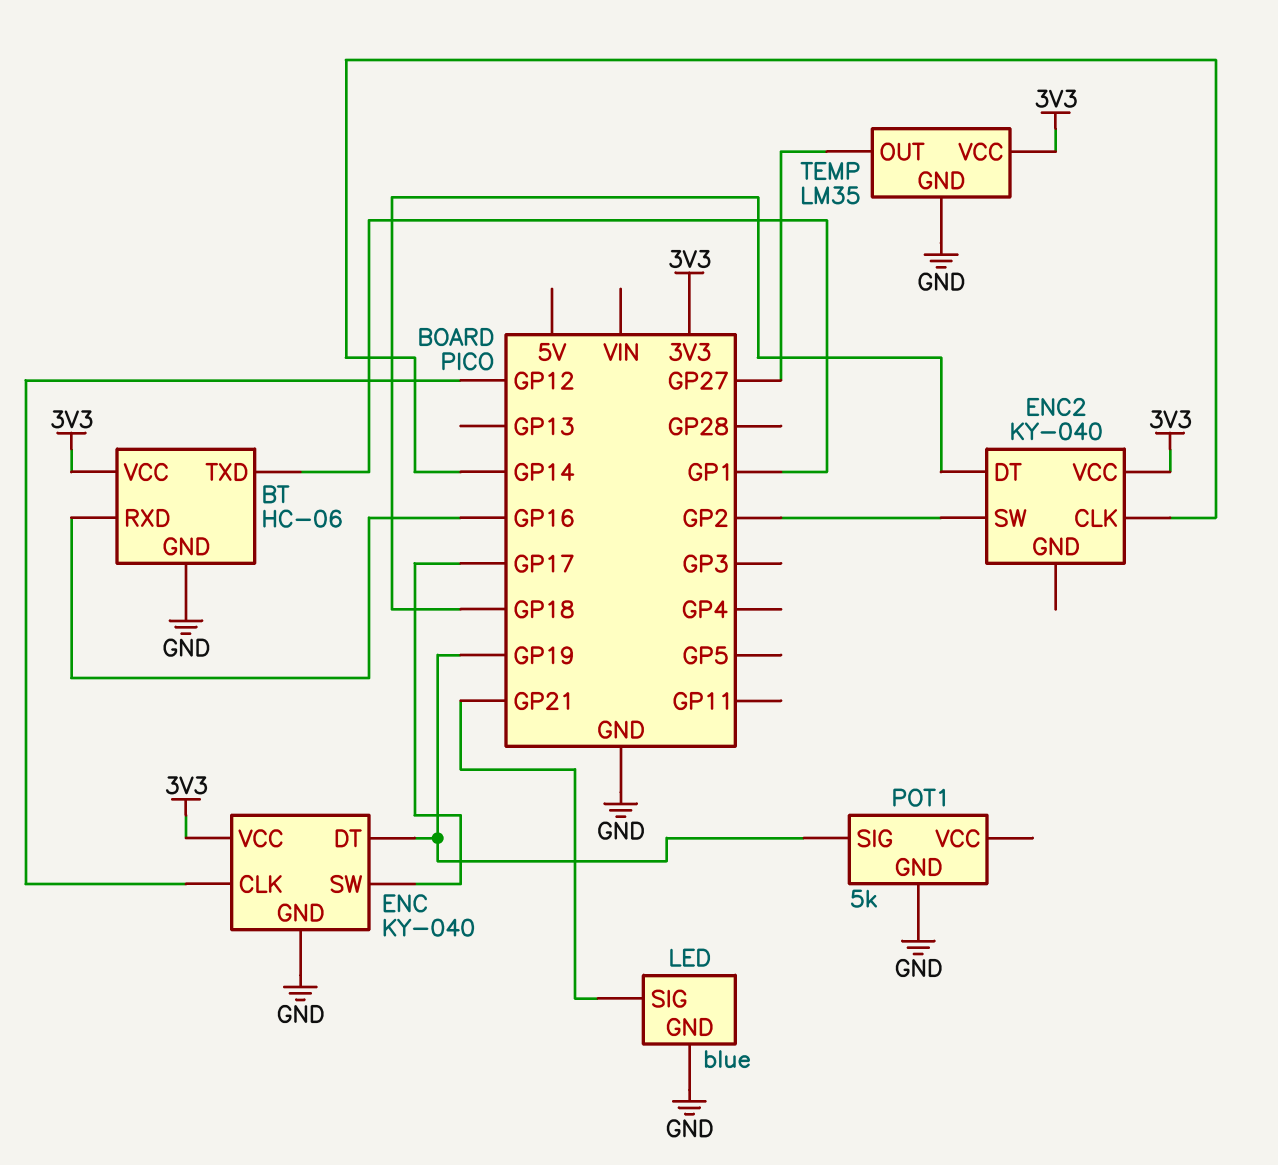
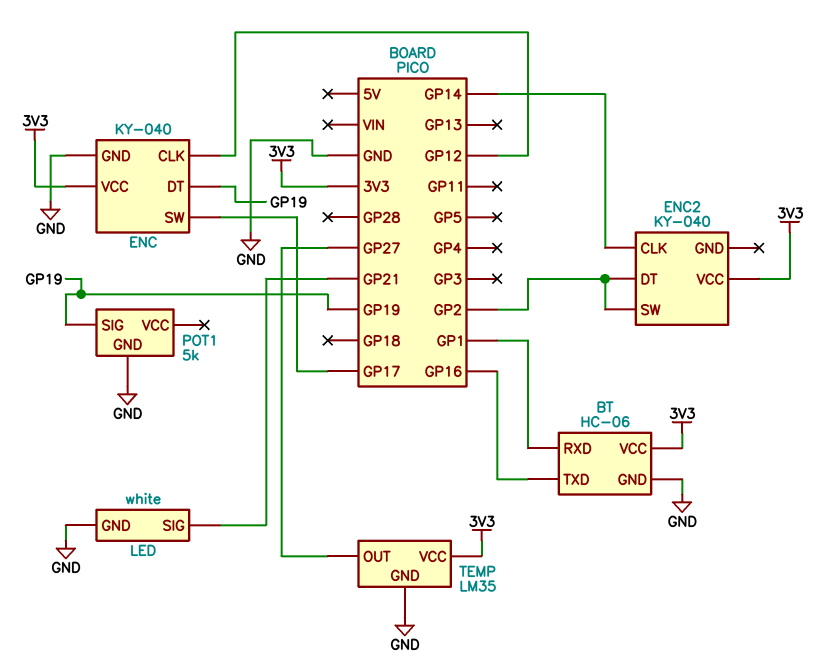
BT pin RXD: GP16 -> GP1
BT pin TXD: GP1 -> GP16
ENC2 pin DT: GP18 -> GP2
LED: blue -> white

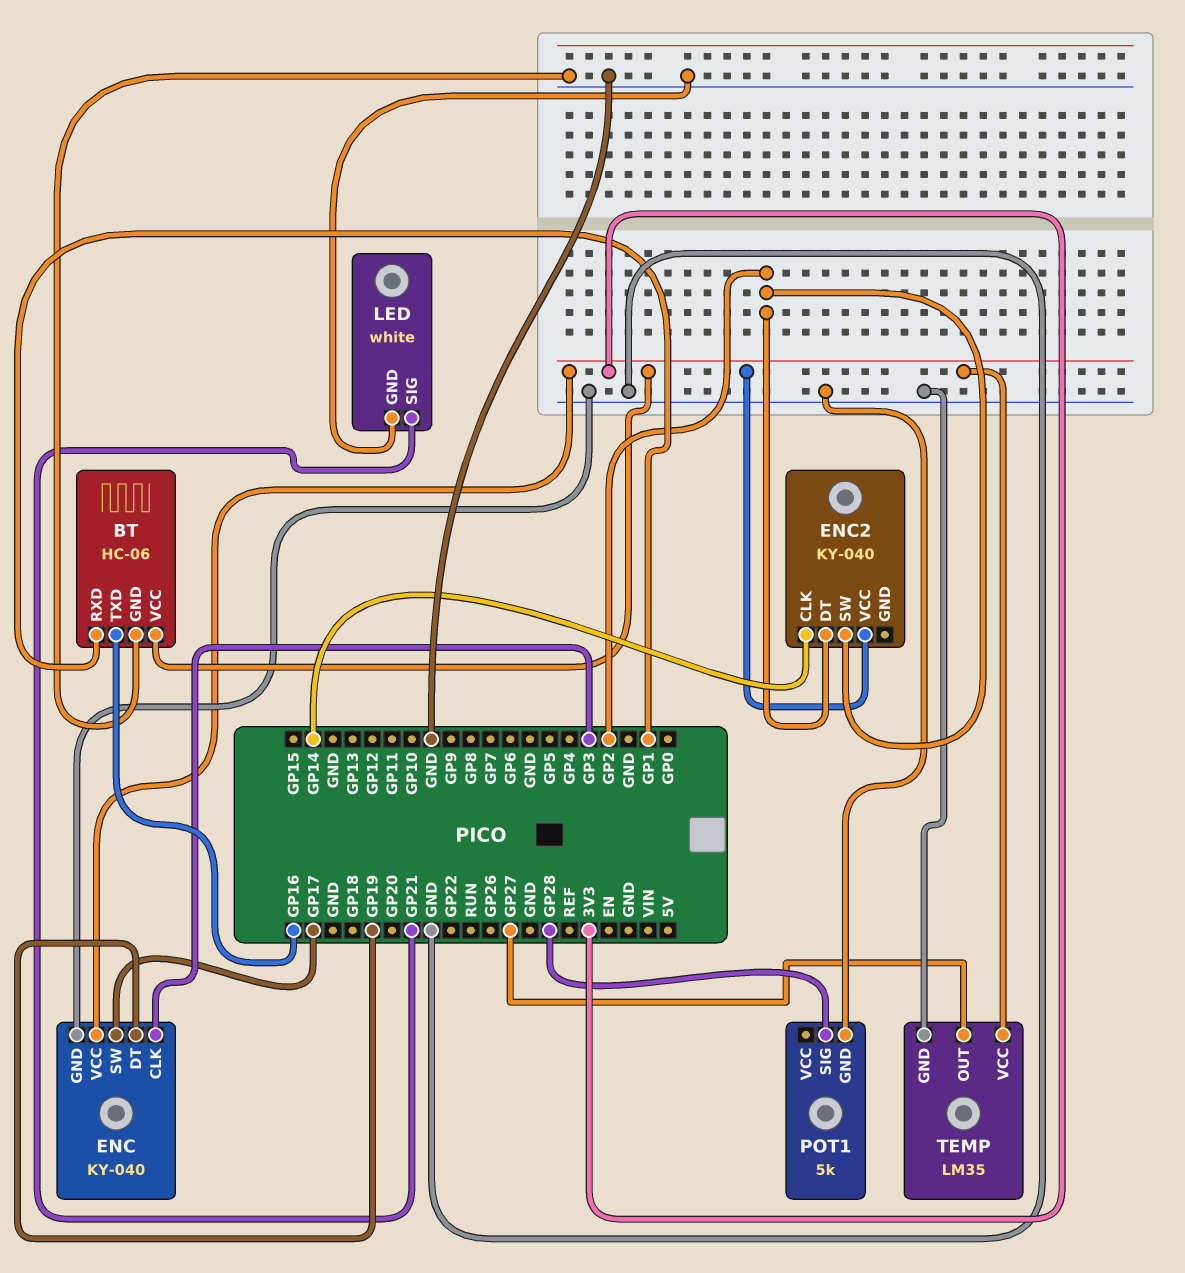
ENC pin CLK: GP12 -> GP3
POT1 pin SIG: GP19 -> GP28

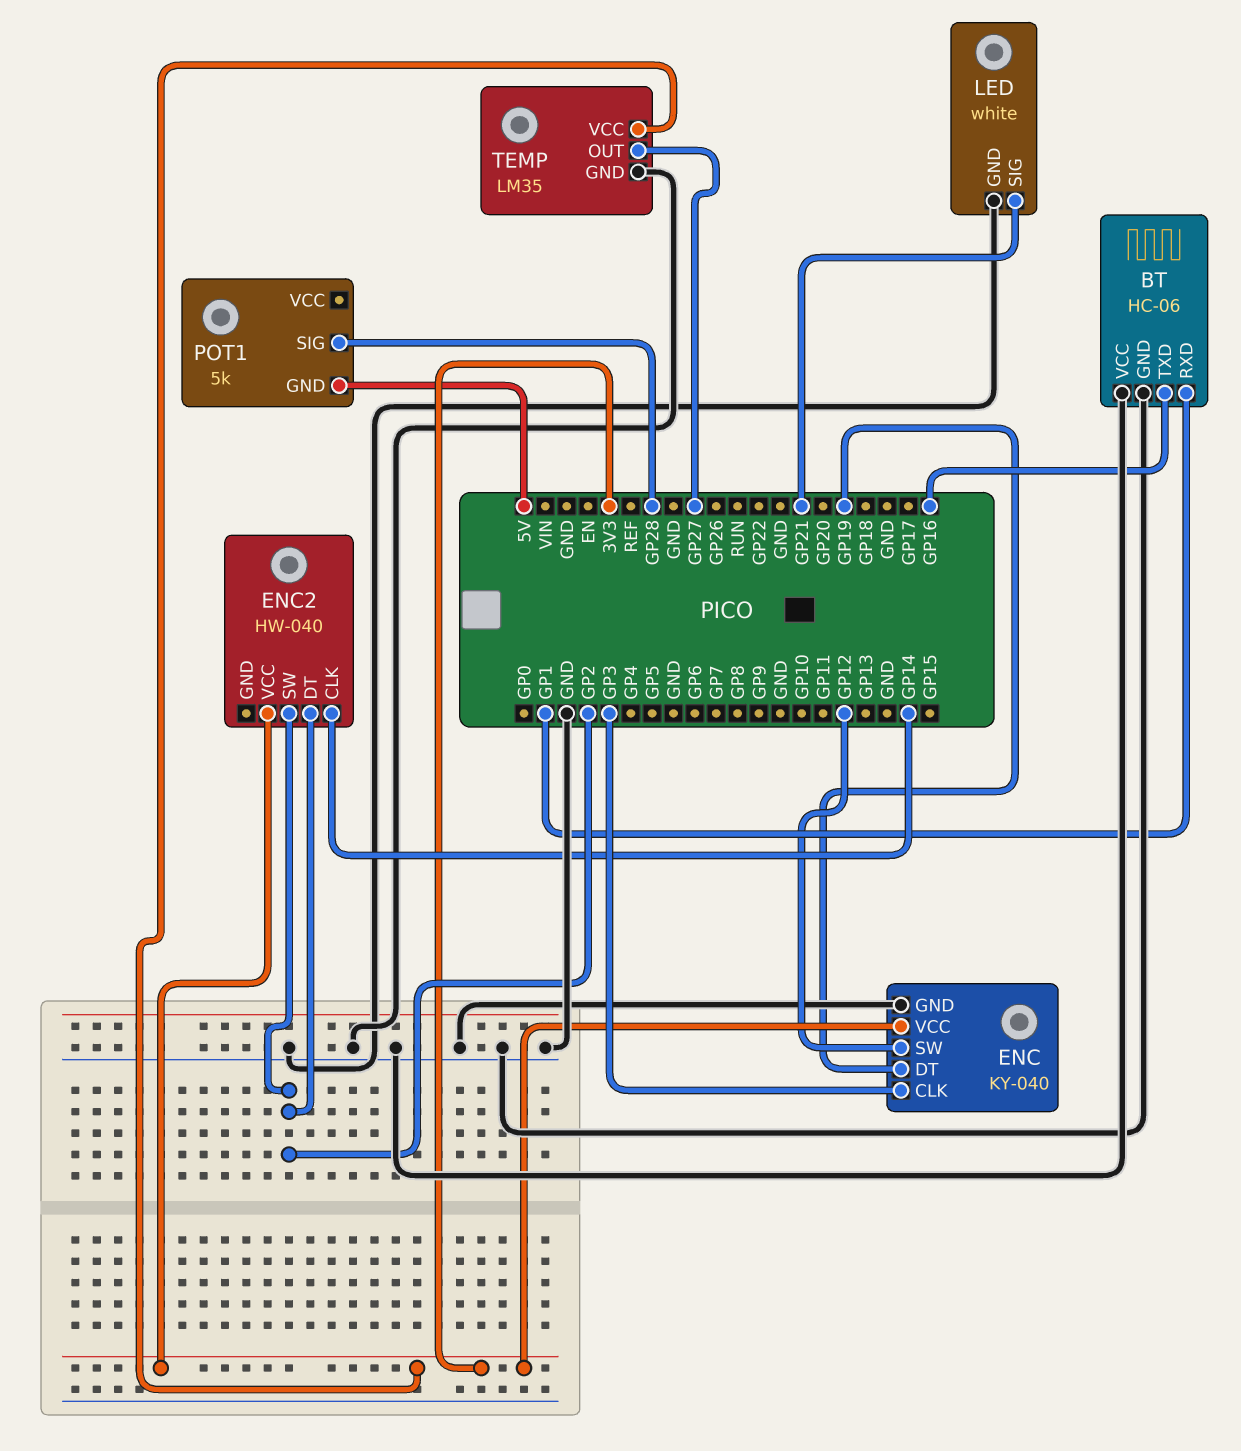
BT pin VCC: 3V3 -> GND
ENC pin SW: GP17 -> GP12
ENC2: KY-040 -> HW-040
POT1 pin GND: GND -> 5V

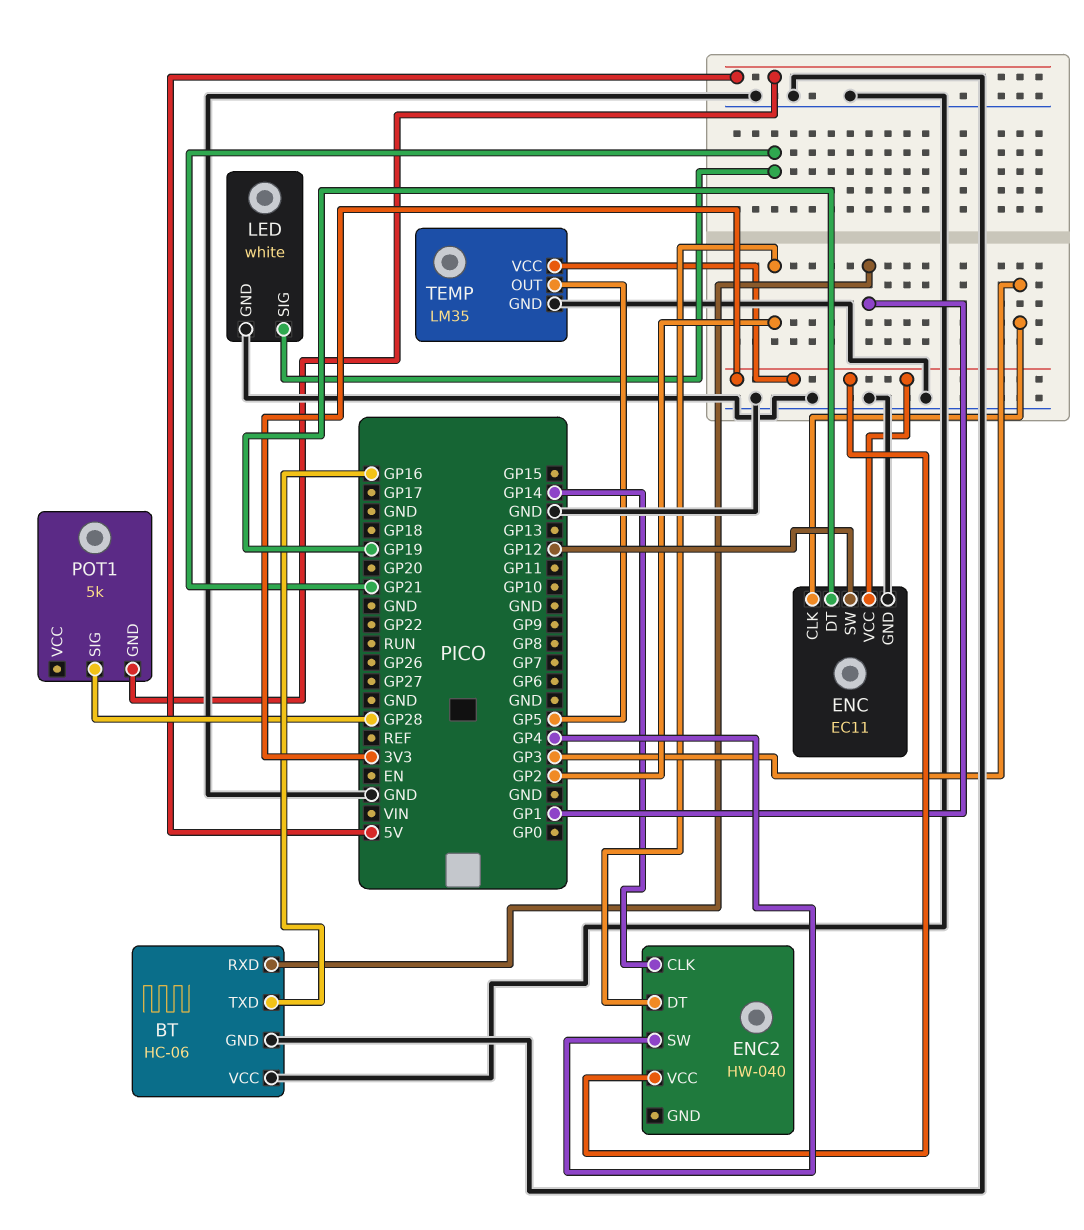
ENC: KY-040 -> EC11
ENC2 pin SW: GP2 -> GP4
TEMP pin OUT: GP27 -> GP5

